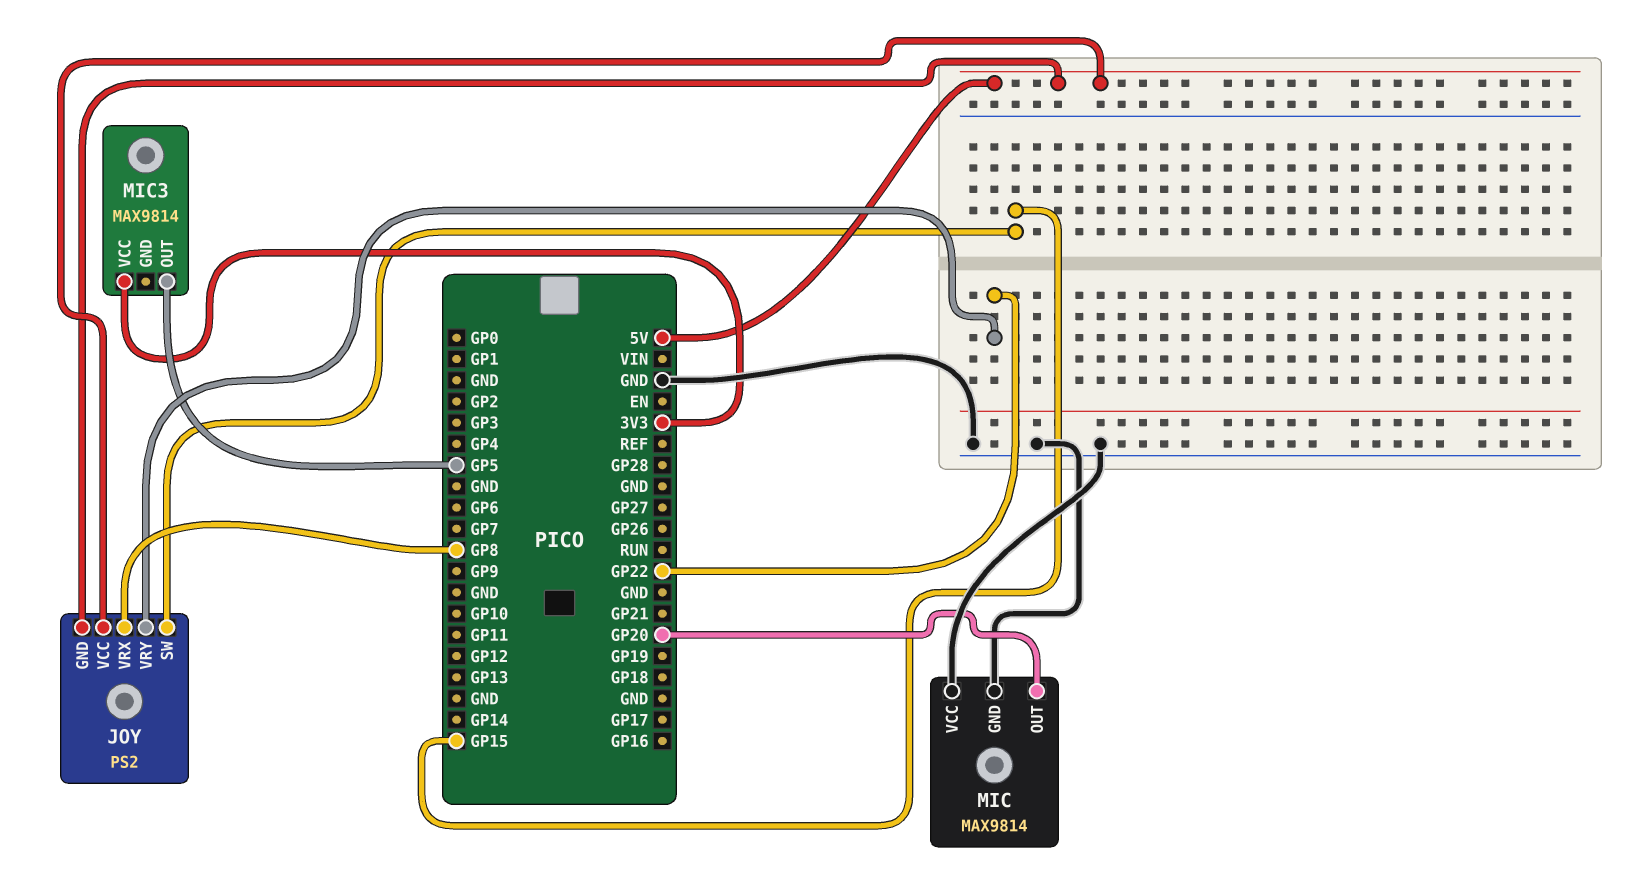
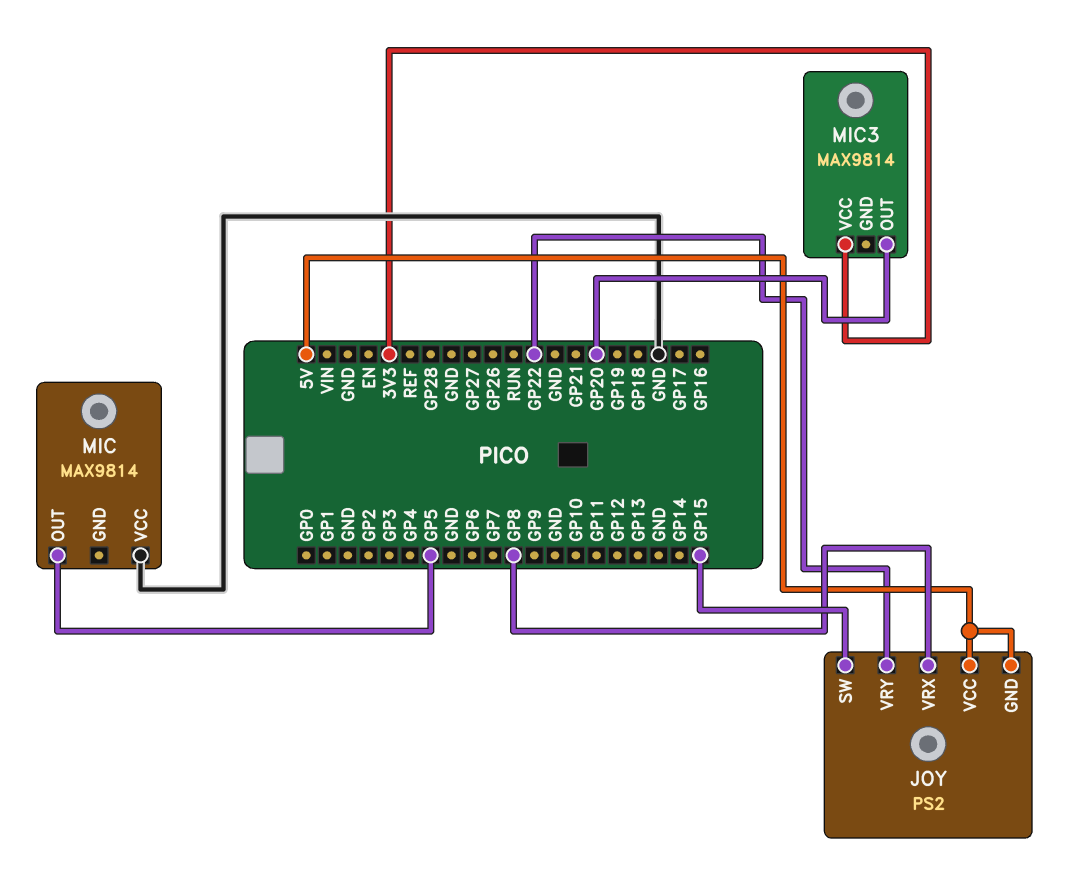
MIC pin GND: GND -> none
MIC pin OUT: GP20 -> GP5
MIC3 pin OUT: GP5 -> GP20

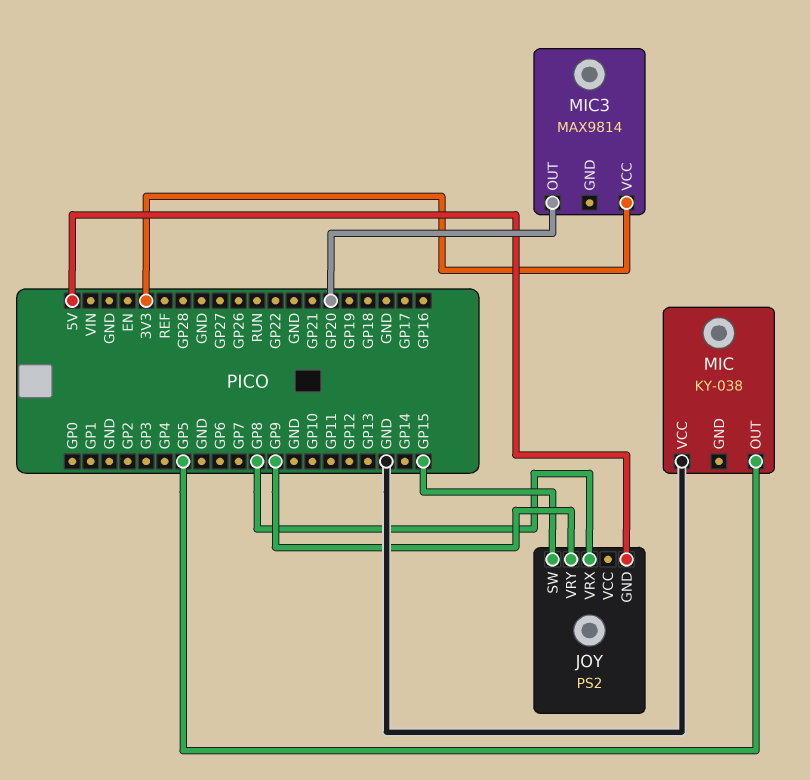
JOY pin VCC: 5V -> none
JOY pin VRY: GP22 -> GP9
MIC: MAX9814 -> KY-038

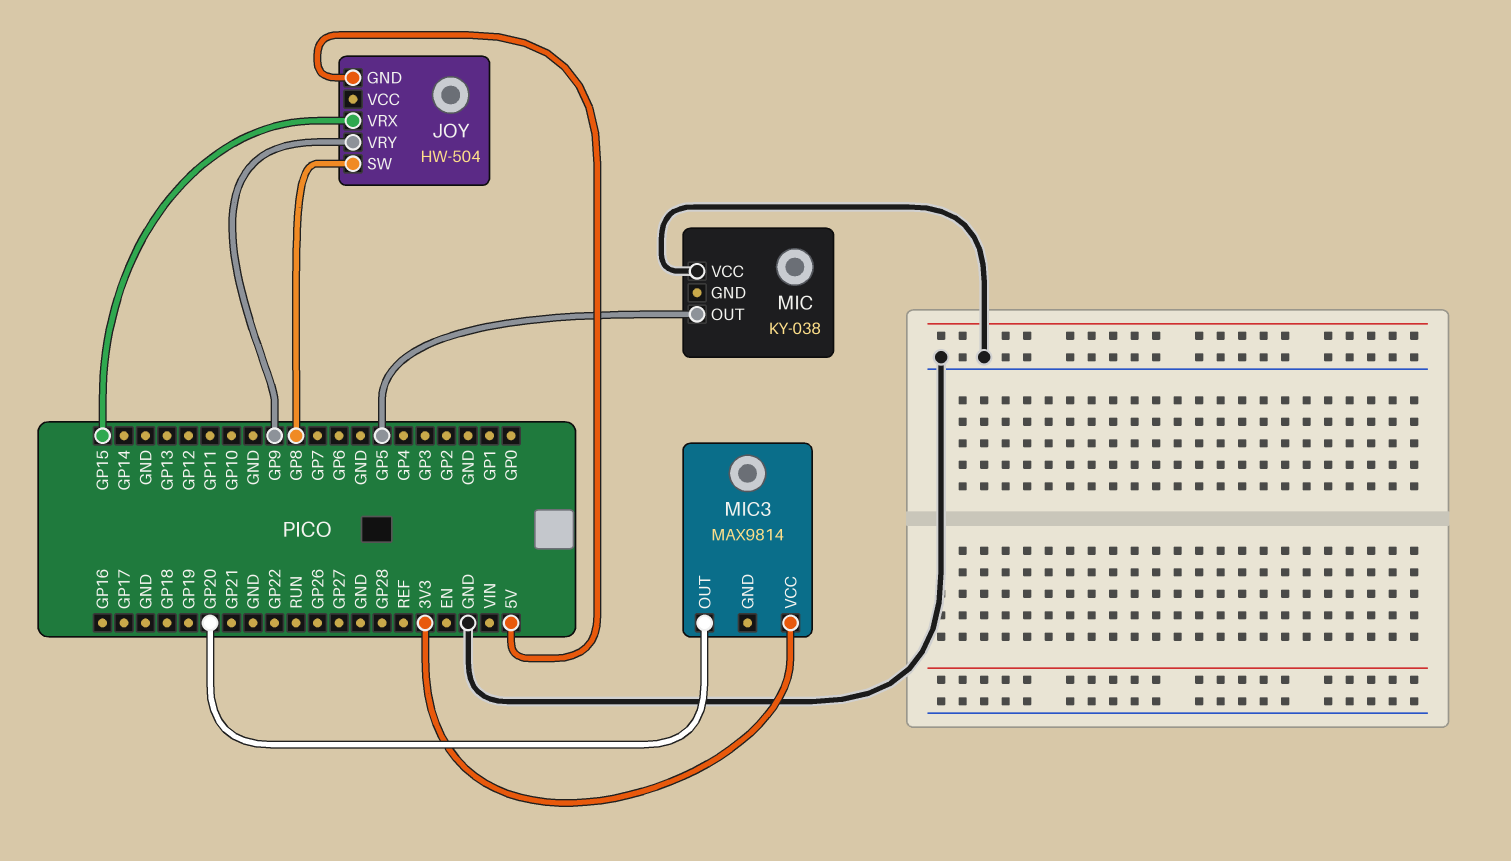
JOY: PS2 -> HW-504
JOY pin SW: GP15 -> GP8
JOY pin VRX: GP8 -> GP15

